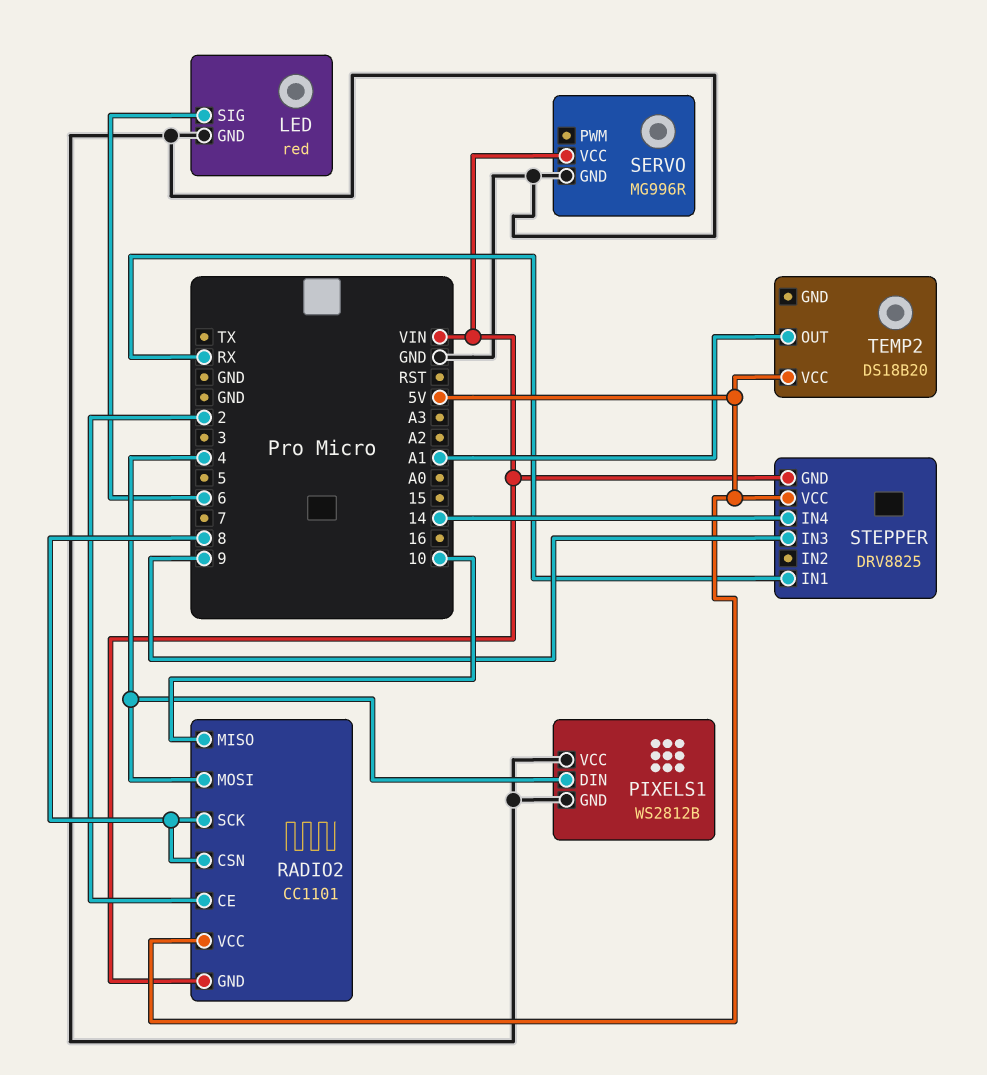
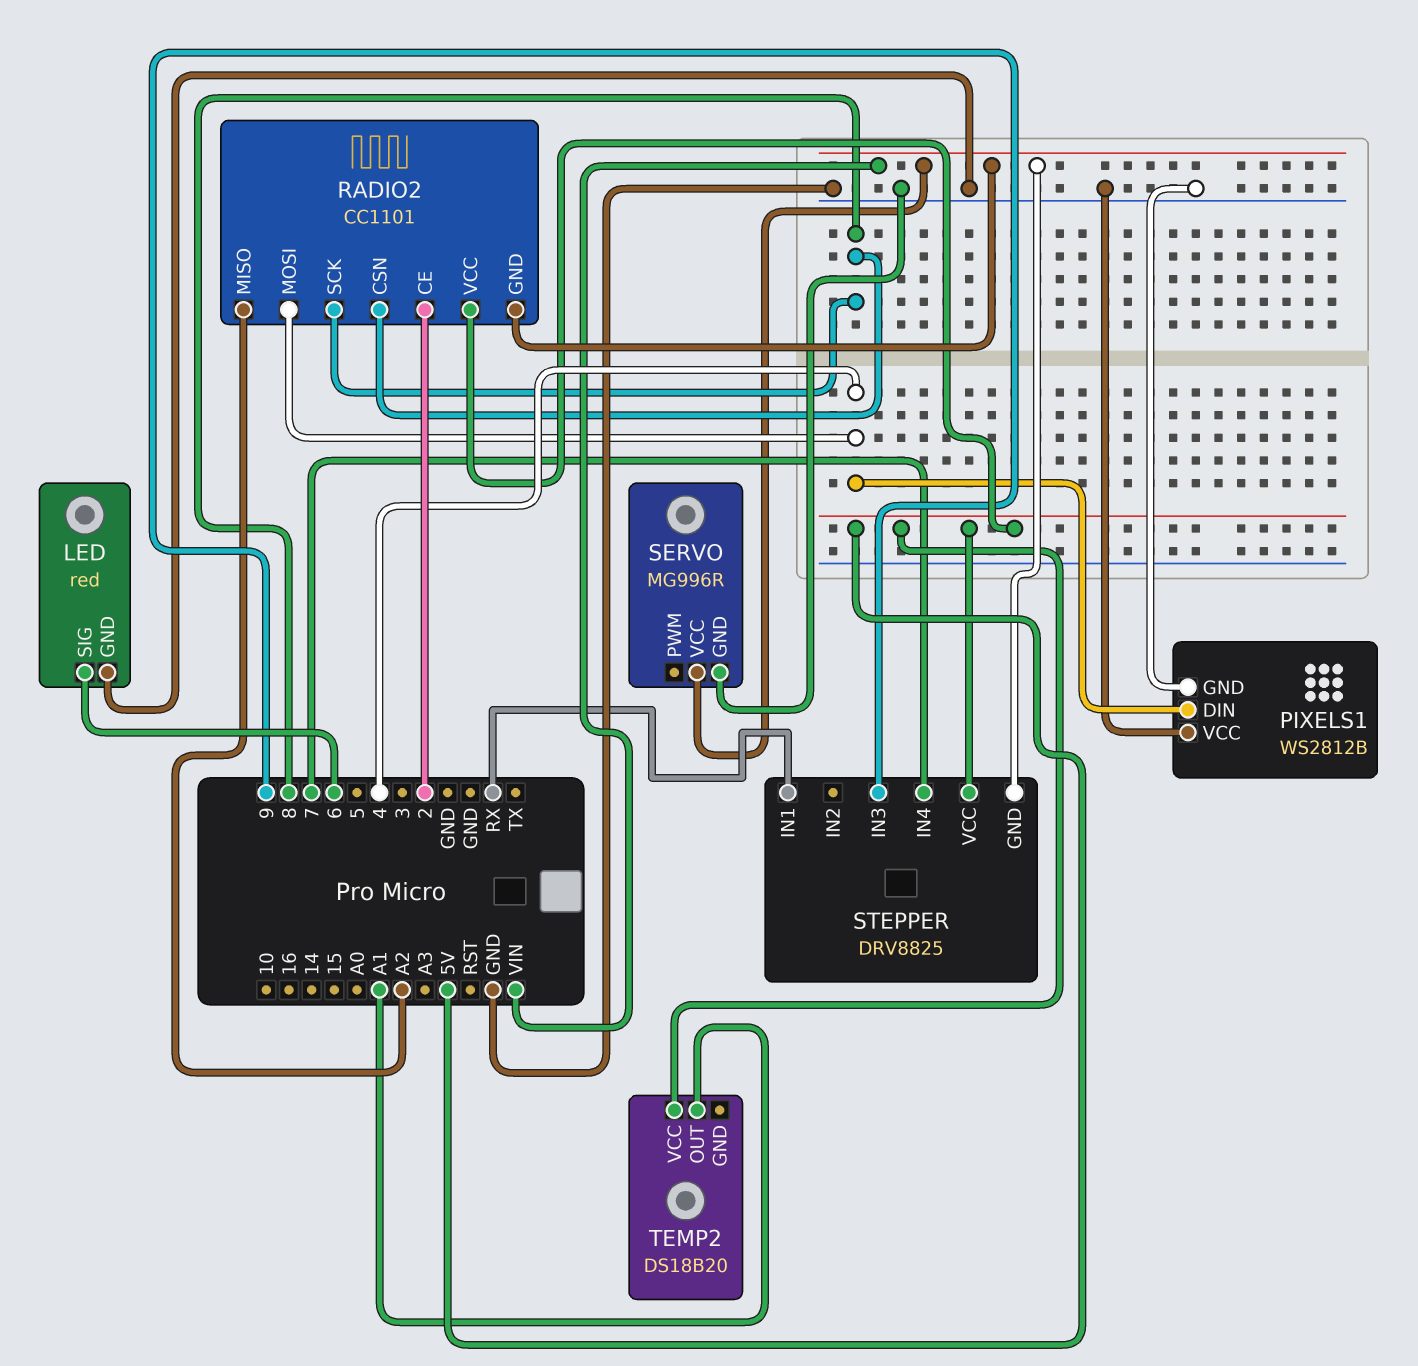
RADIO2 pin MISO: 10 -> A2
STEPPER pin IN4: 14 -> 7

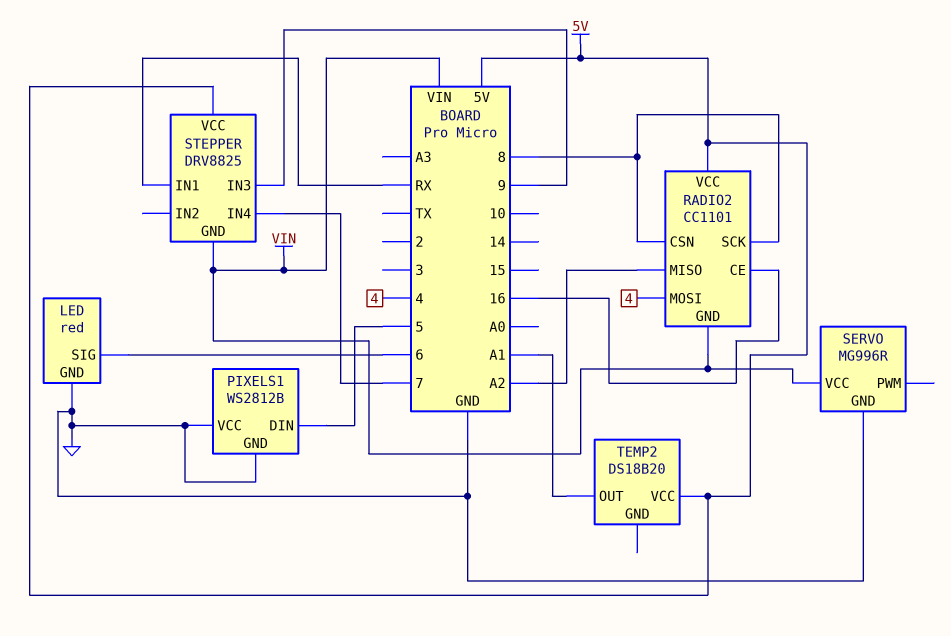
PIXELS1 pin DIN: 4 -> 5
RADIO2 pin CE: 2 -> 16

